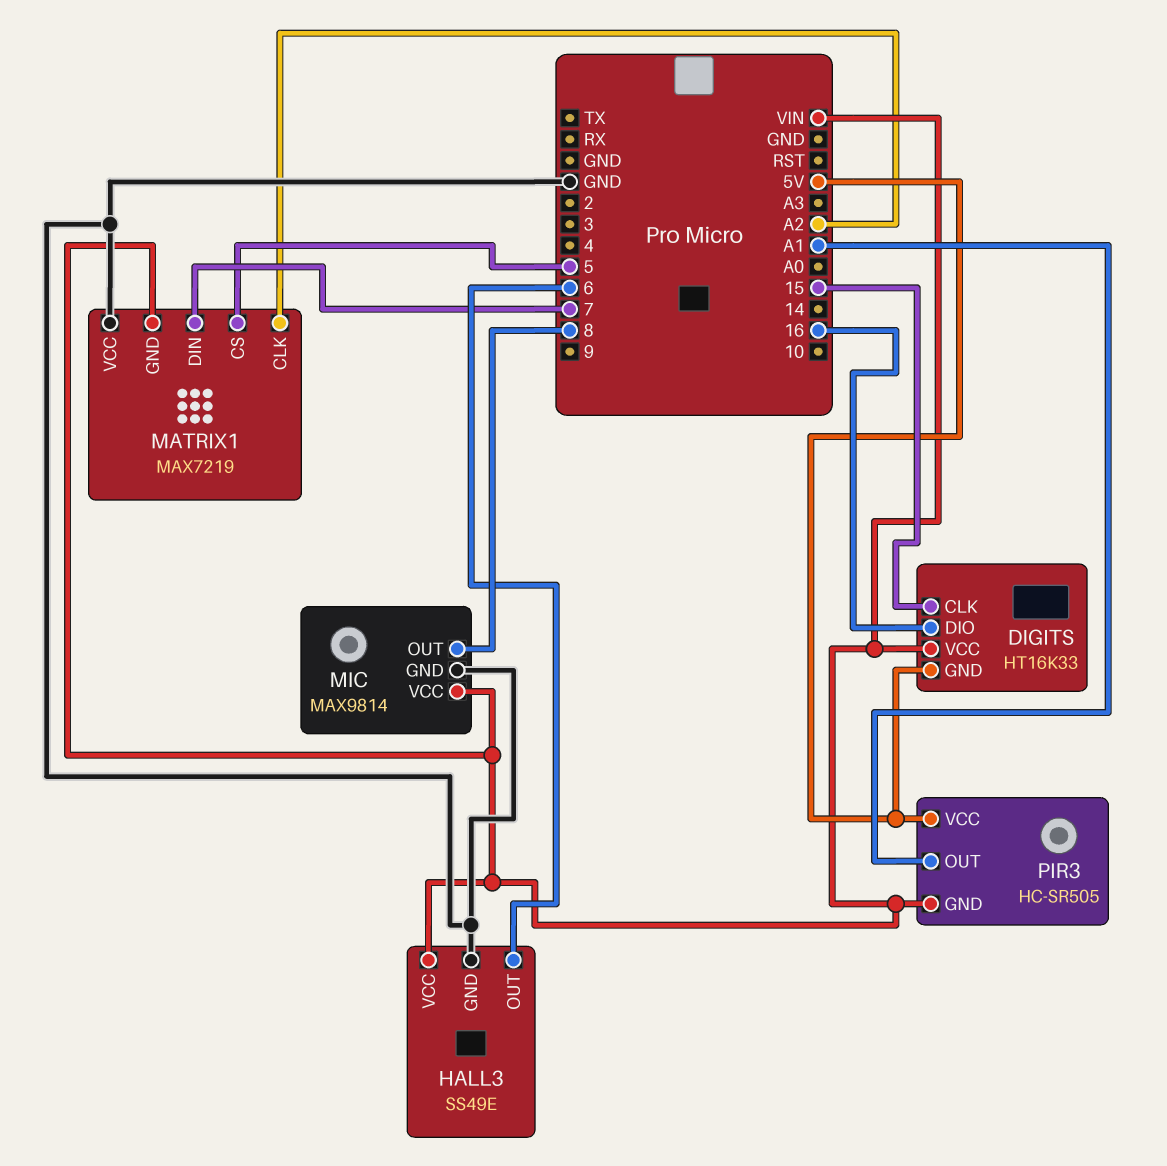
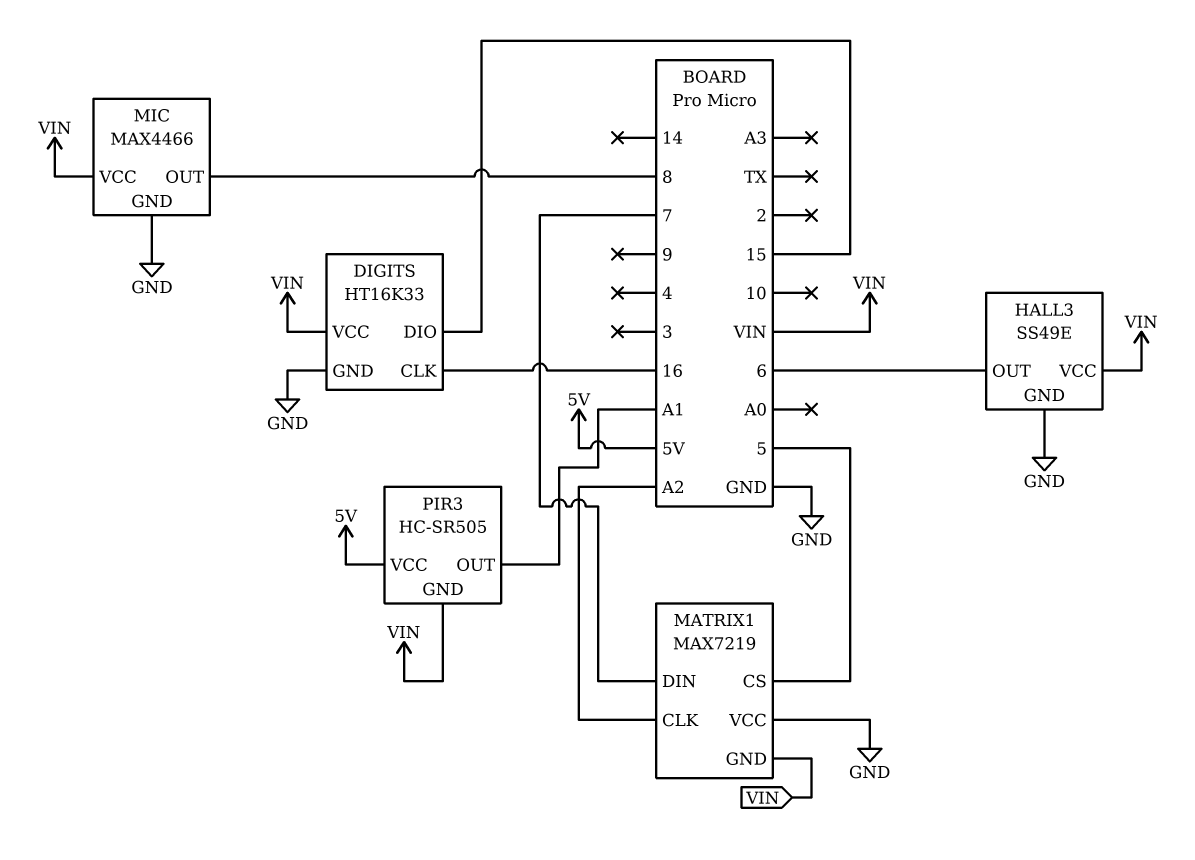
DIGITS pin CLK: 15 -> 16
DIGITS pin DIO: 16 -> 15
DIGITS pin GND: 5V -> GND
MIC: MAX9814 -> MAX4466

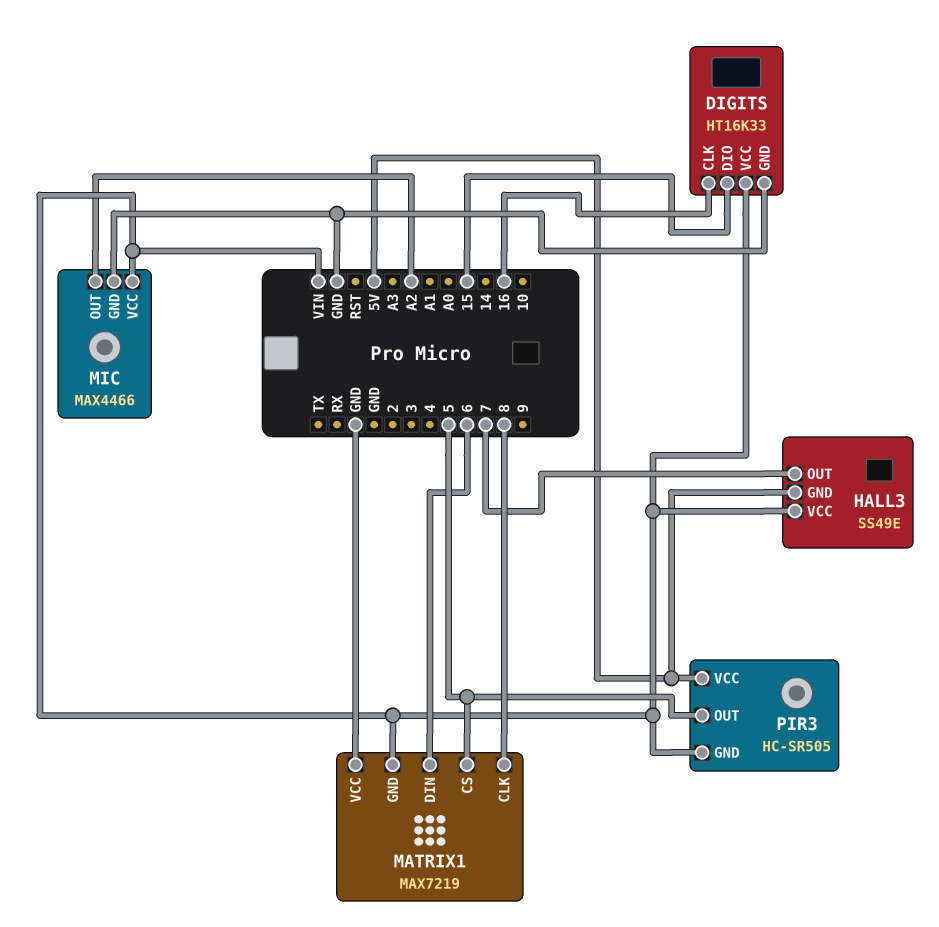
HALL3 pin GND: GND -> 5V
HALL3 pin OUT: 6 -> 7
MATRIX1 pin CLK: A2 -> 8
MATRIX1 pin DIN: 7 -> 6
MIC pin OUT: 8 -> A2
PIR3 pin OUT: A1 -> 5

